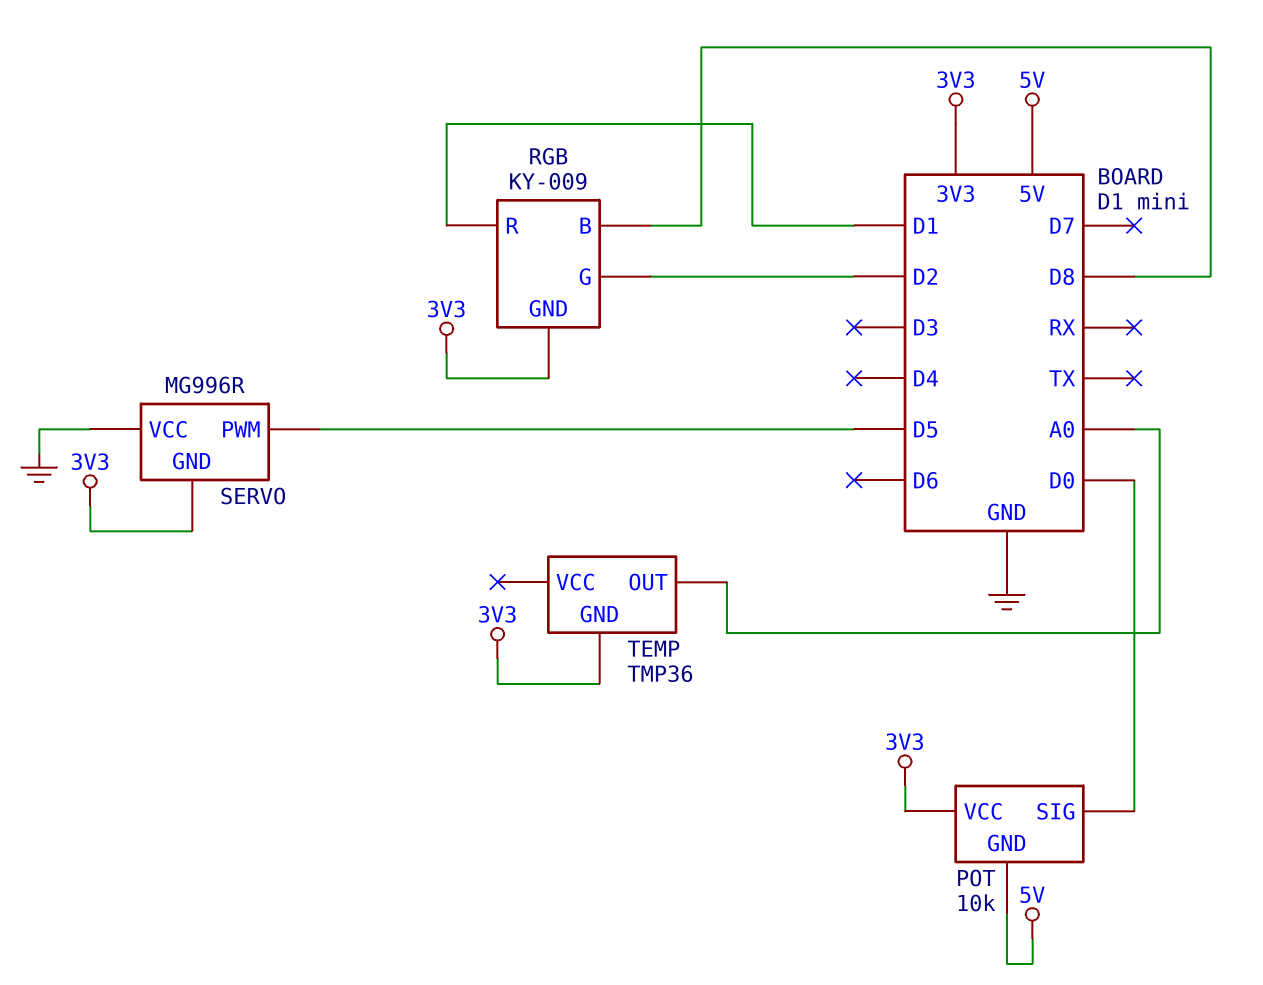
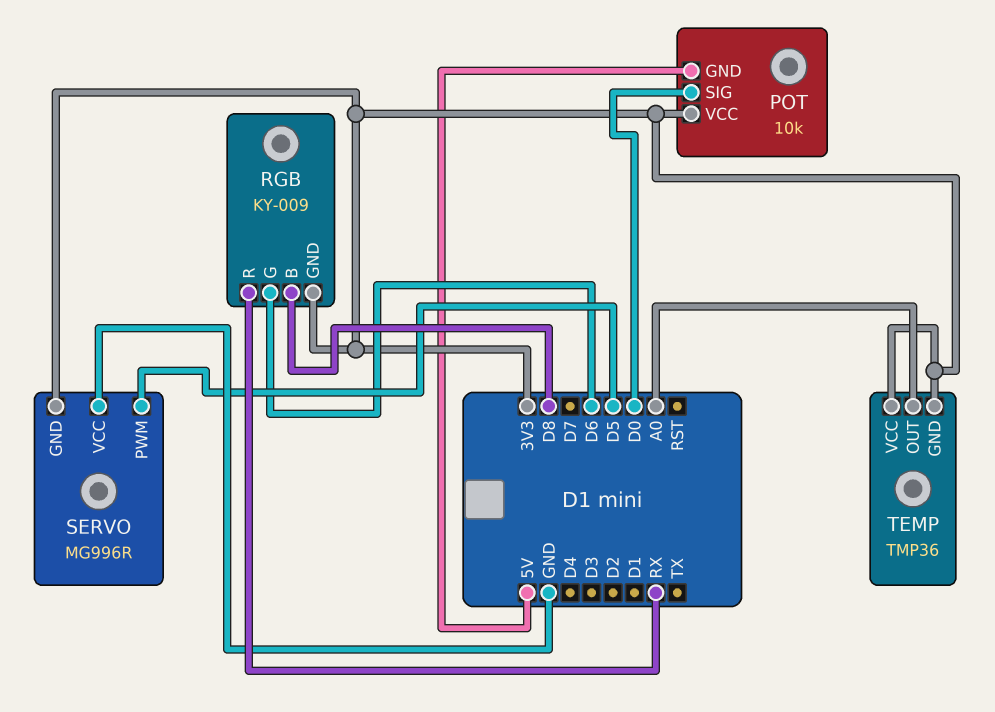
RGB pin G: D2 -> D6
RGB pin R: D1 -> RX
TEMP pin VCC: none -> 3V3

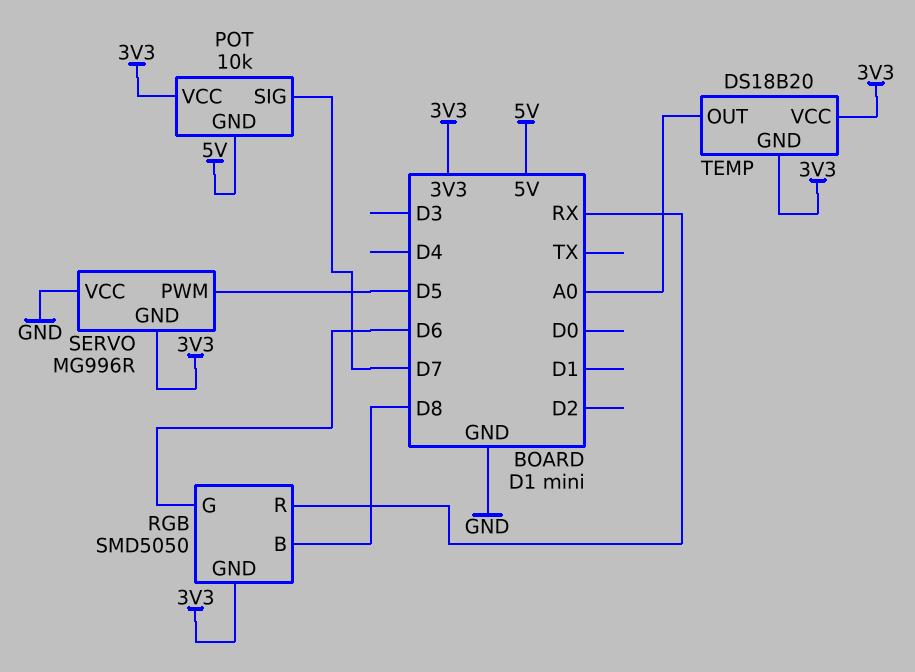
POT pin SIG: D0 -> D7
RGB: KY-009 -> SMD5050
TEMP: TMP36 -> DS18B20

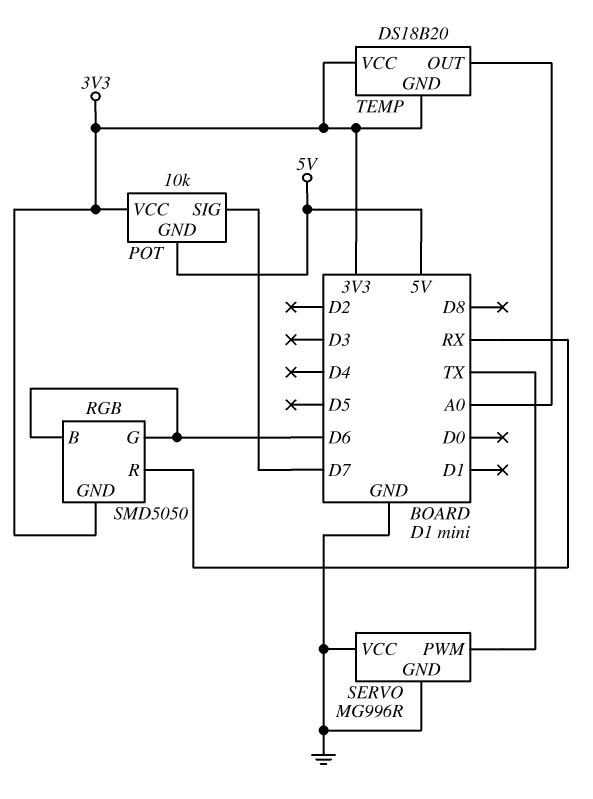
RGB pin B: D8 -> D6
SERVO pin GND: 3V3 -> GND
SERVO pin PWM: D5 -> TX

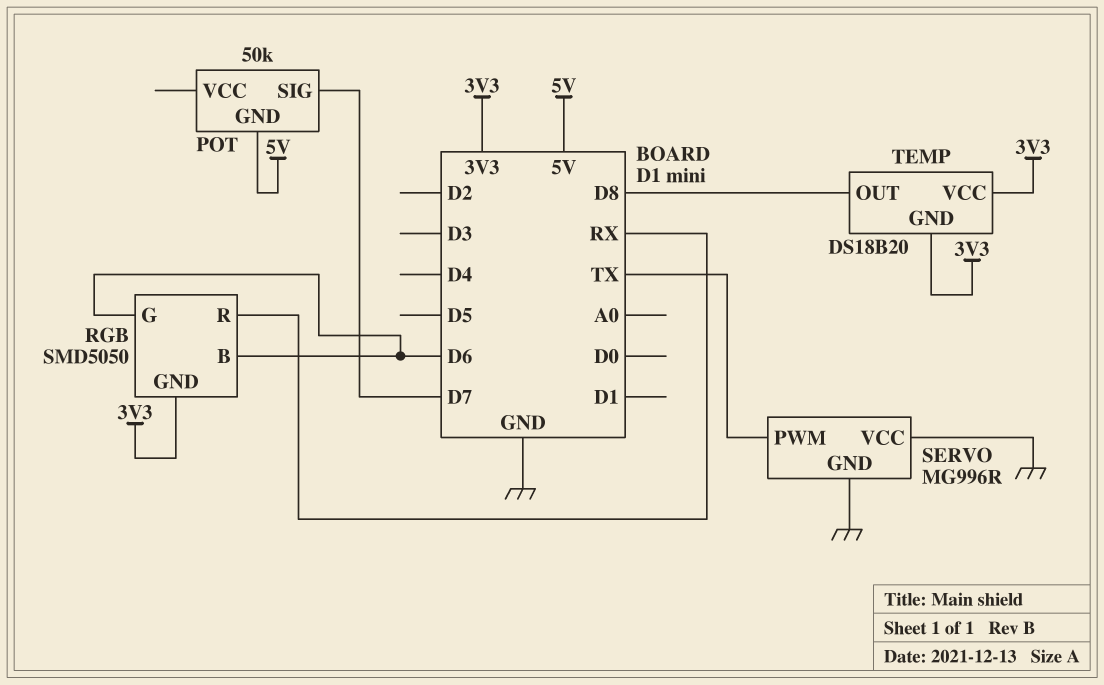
POT: 10k -> 50k
POT pin VCC: 3V3 -> none
TEMP pin OUT: A0 -> D8

